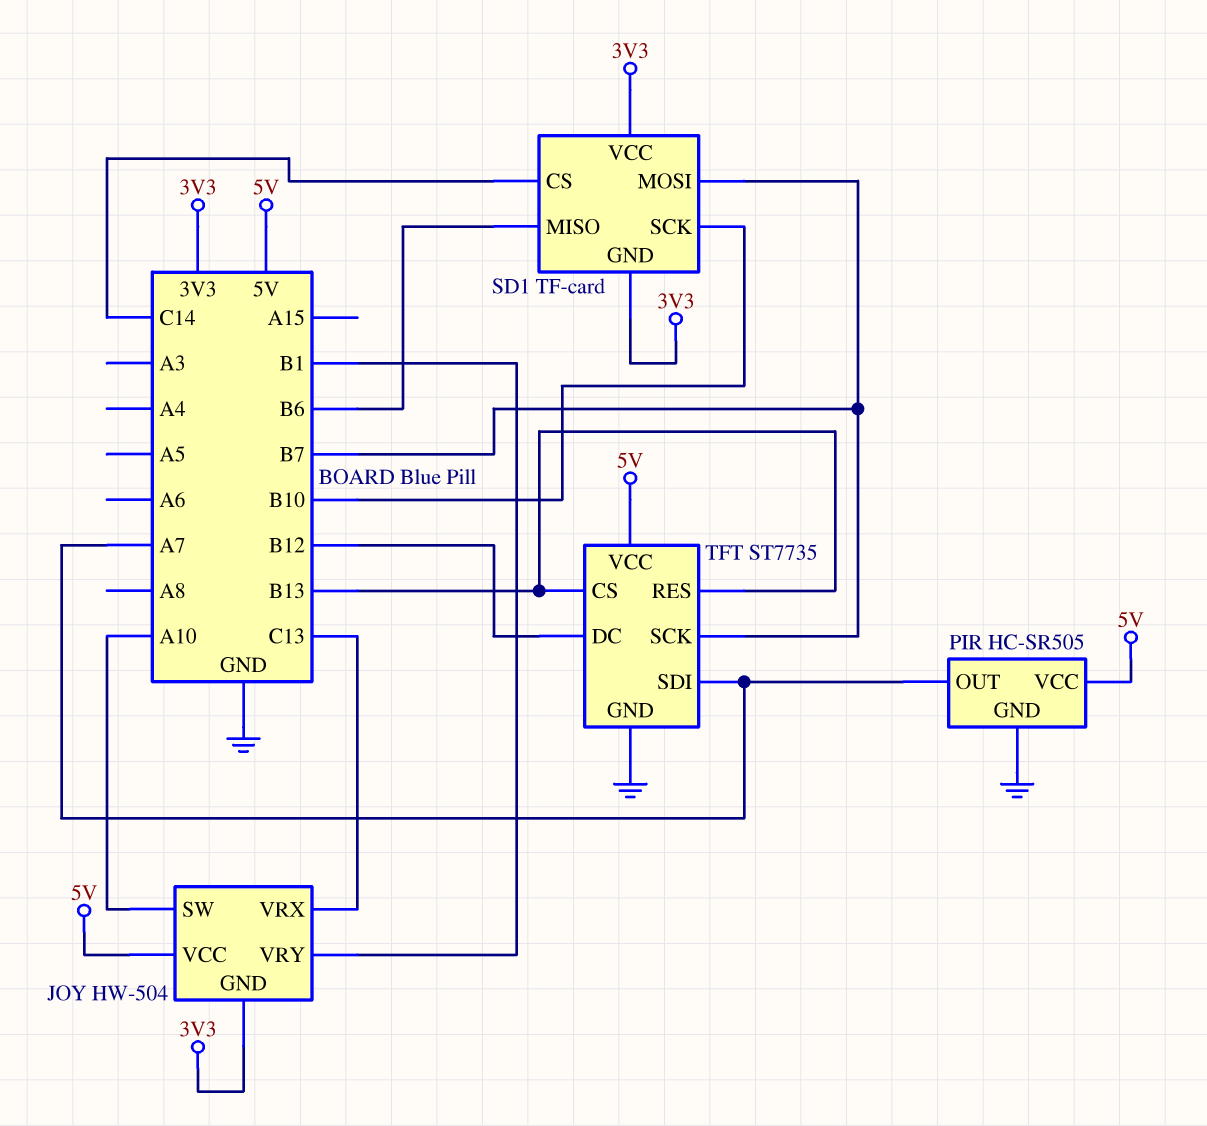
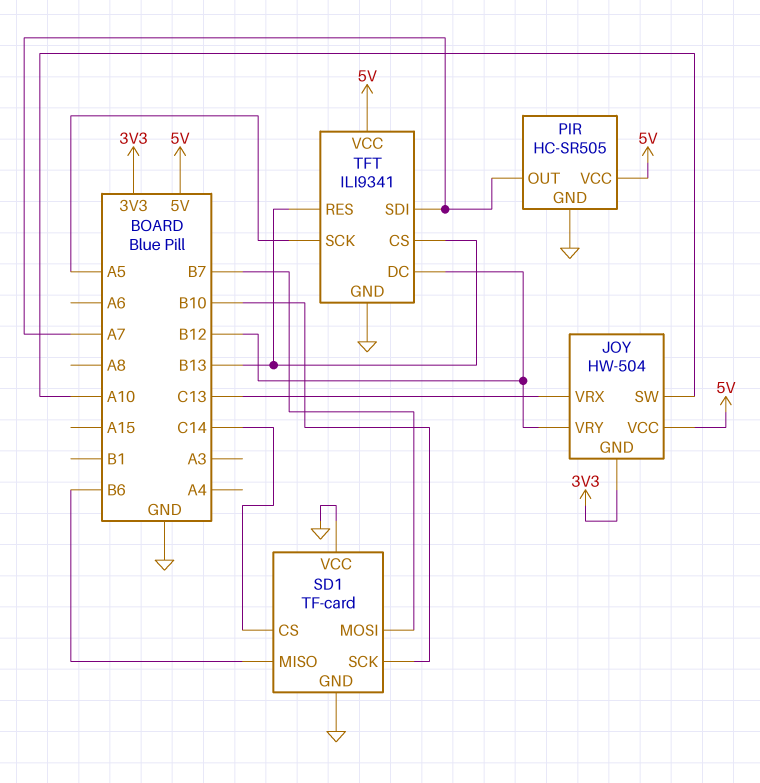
JOY pin VRY: B1 -> B12
SD1 pin GND: 3V3 -> GND
SD1 pin VCC: 3V3 -> GND
TFT: ST7735 -> ILI9341
TFT pin SCK: B7 -> A5

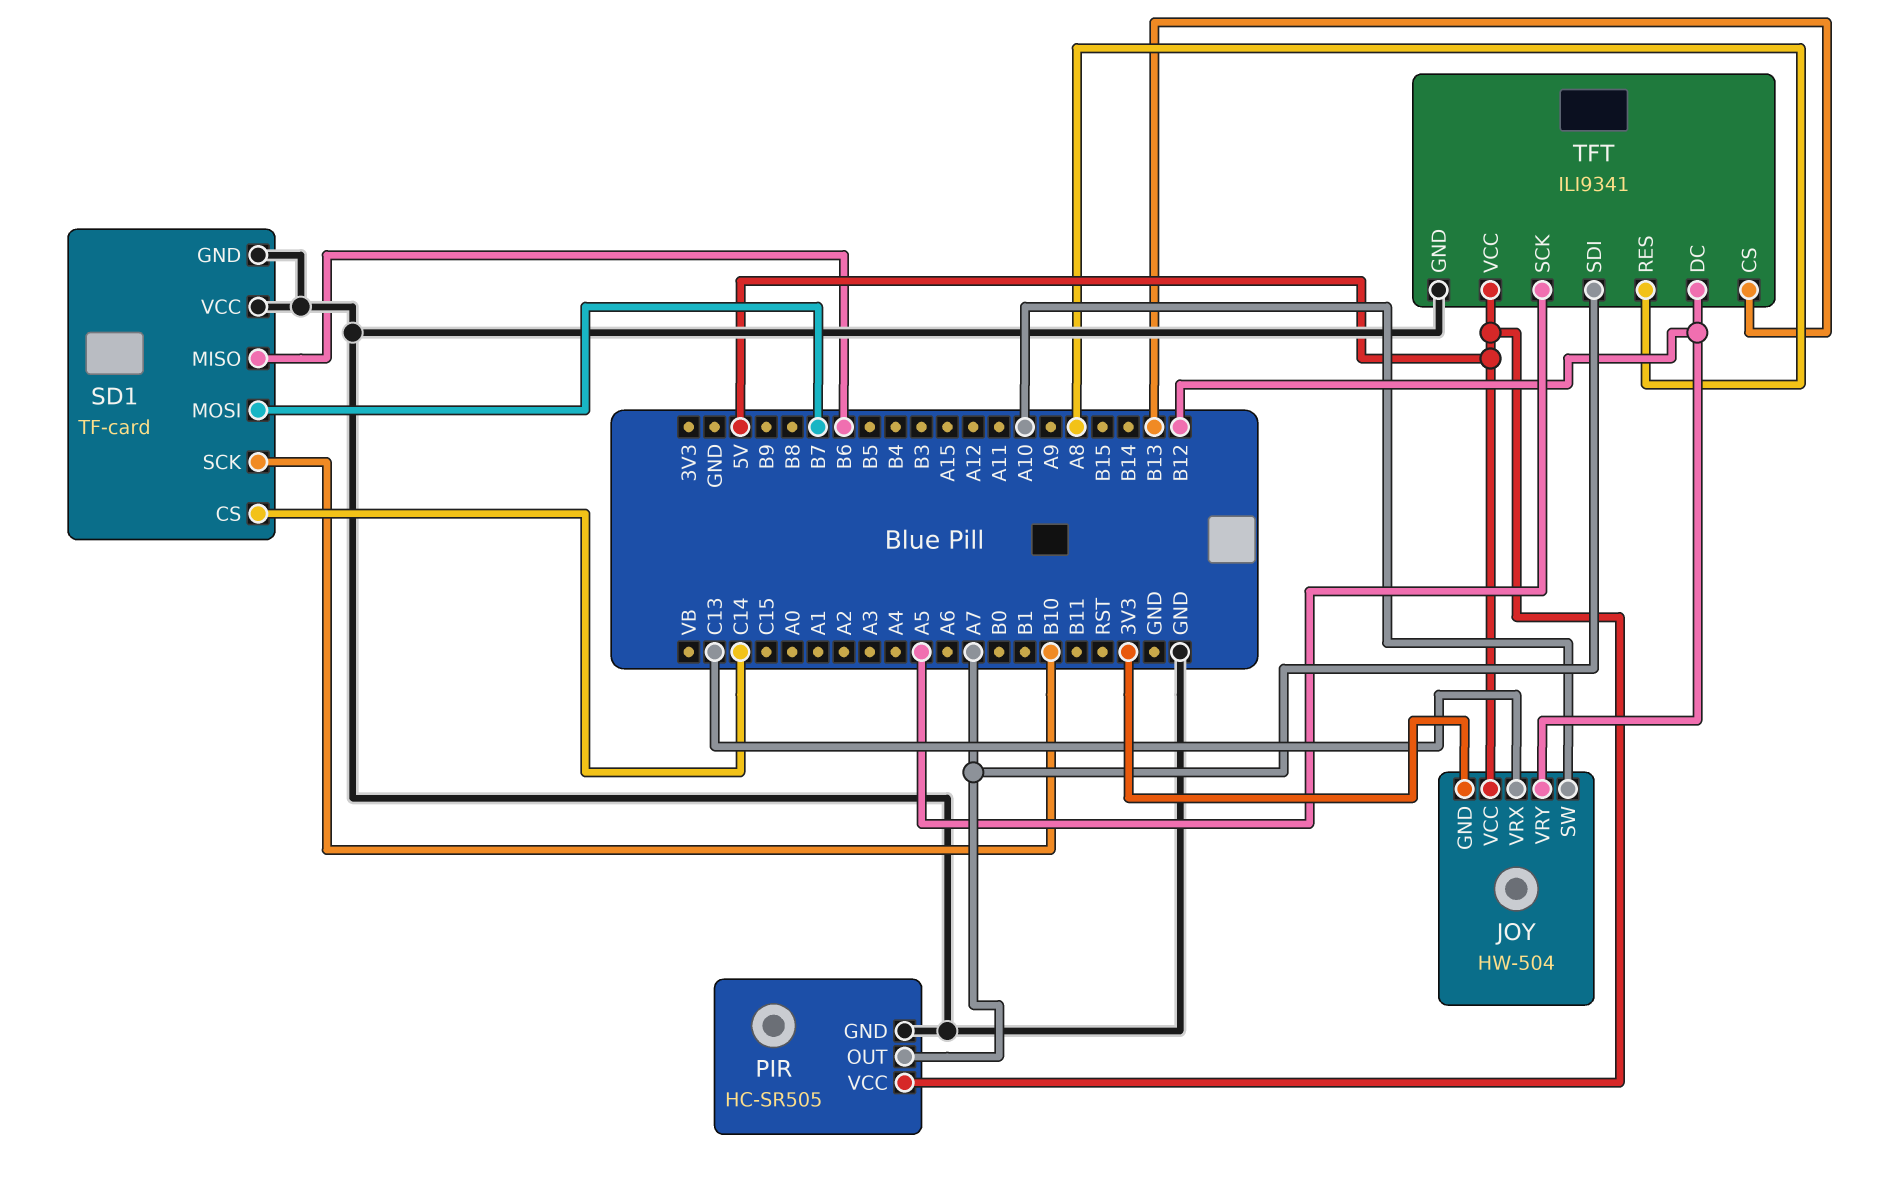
TFT pin RES: B13 -> A8

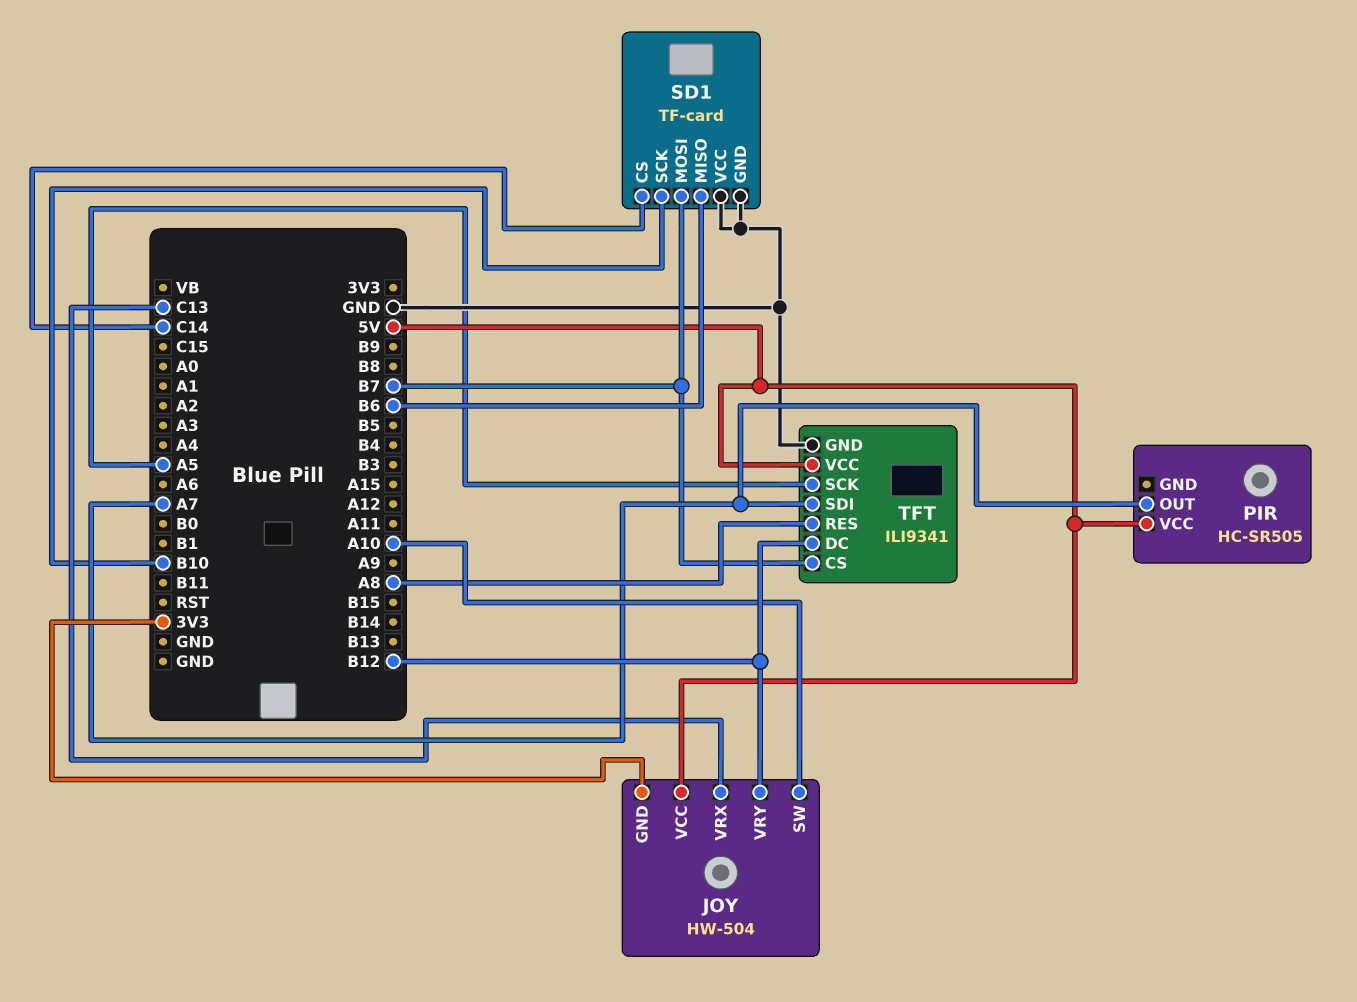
PIR pin GND: GND -> none
TFT pin CS: B13 -> B7

